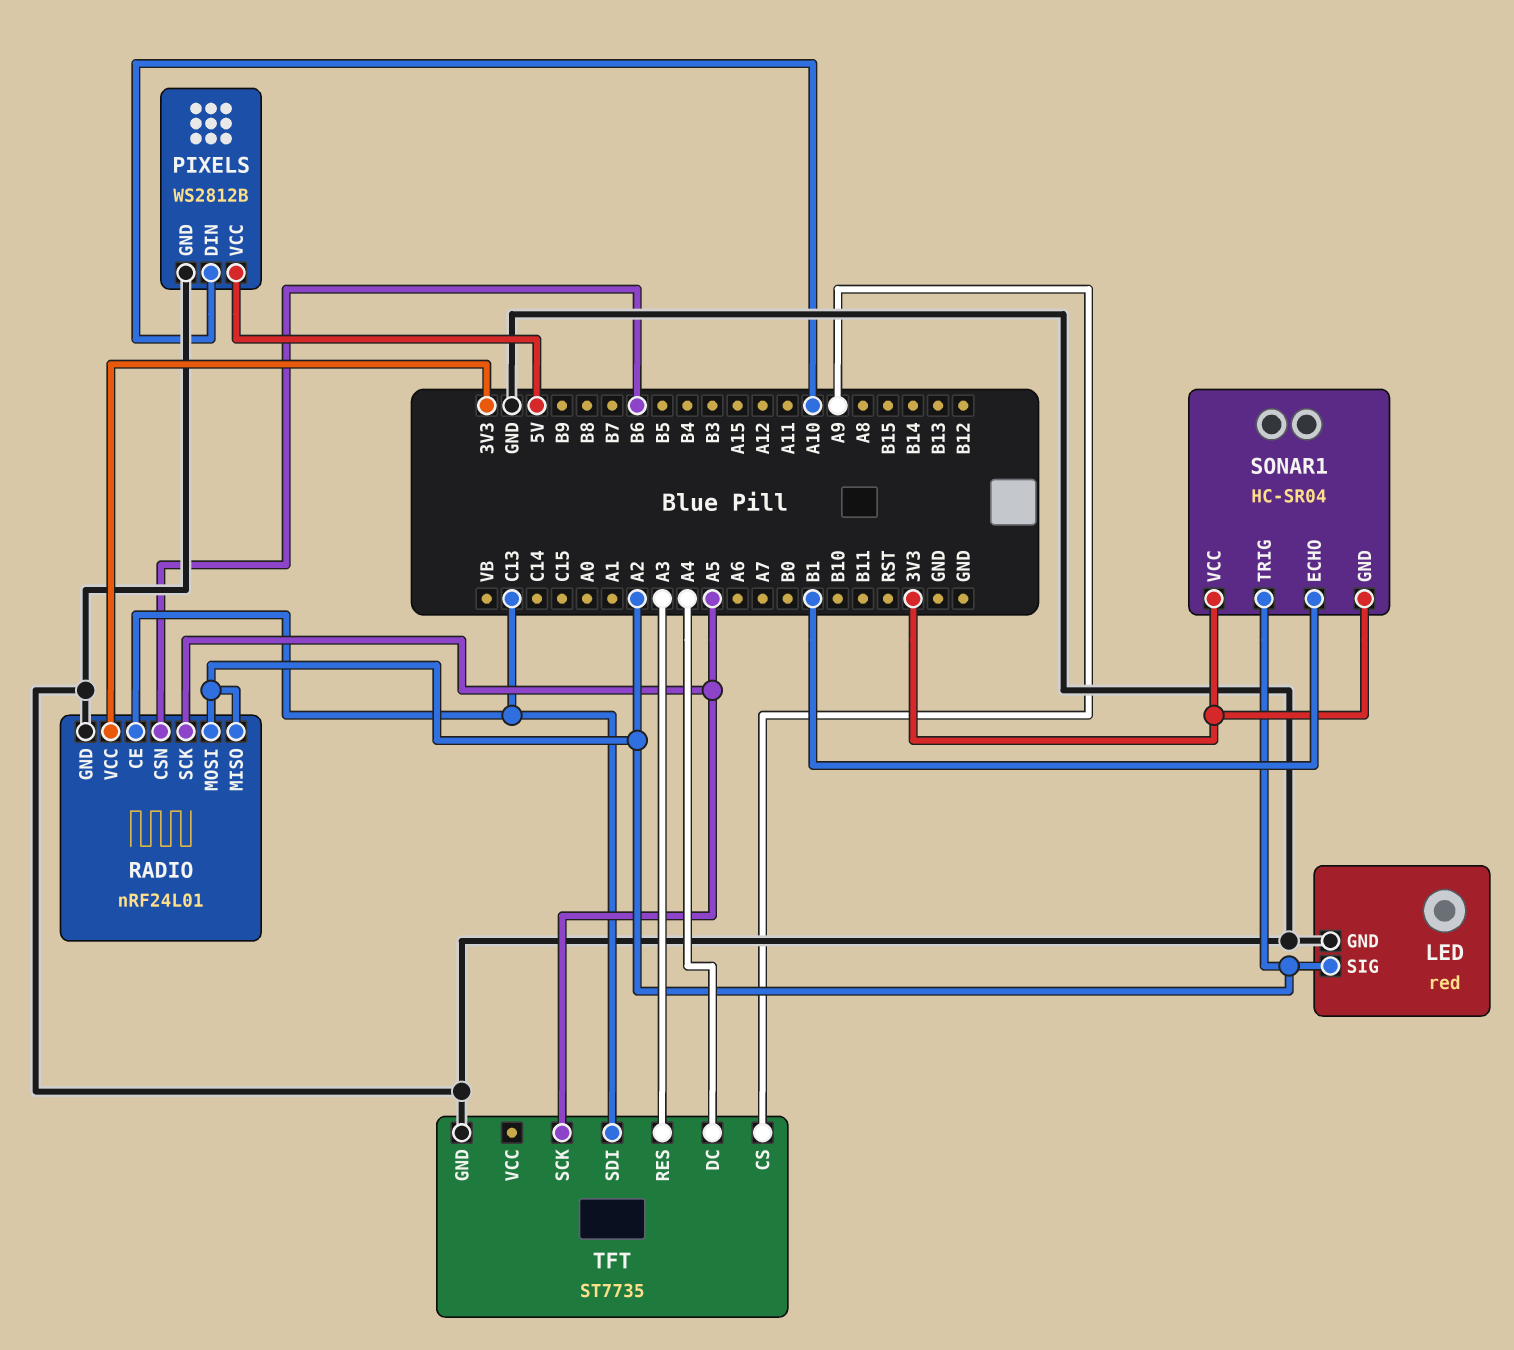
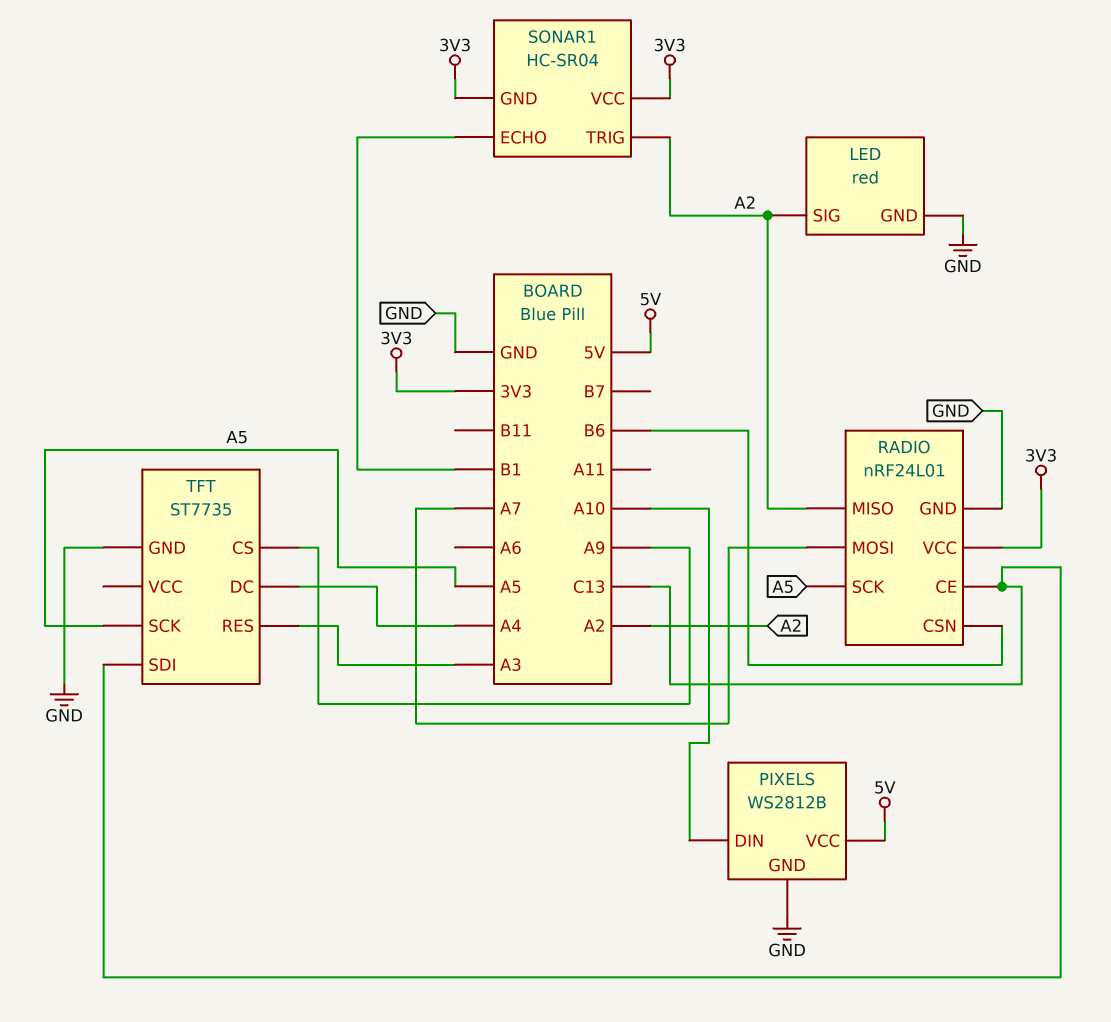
RADIO pin MOSI: A2 -> A7

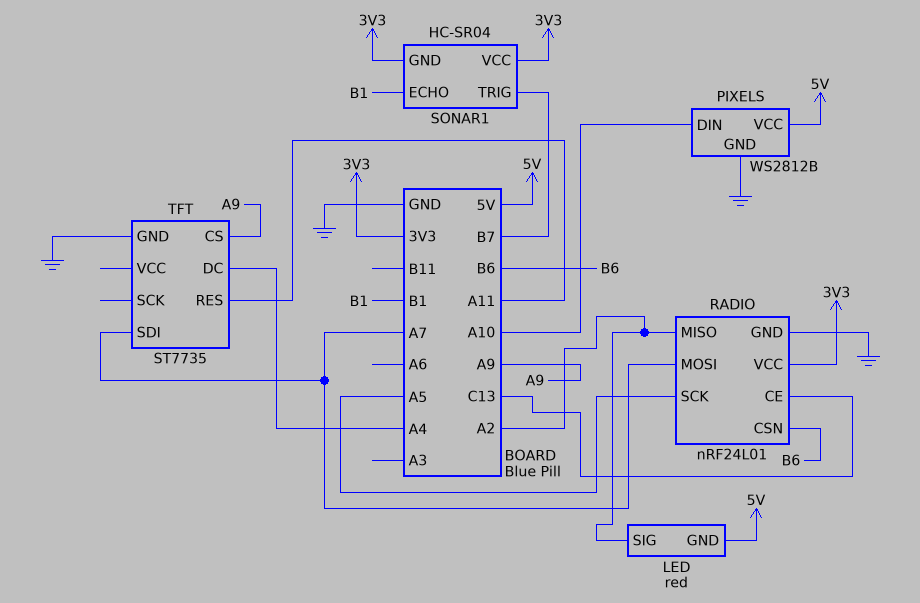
LED pin GND: GND -> 5V
SONAR1 pin TRIG: A2 -> B7
TFT pin RES: A3 -> A11
TFT pin SCK: A5 -> none
TFT pin SDI: C13 -> A7

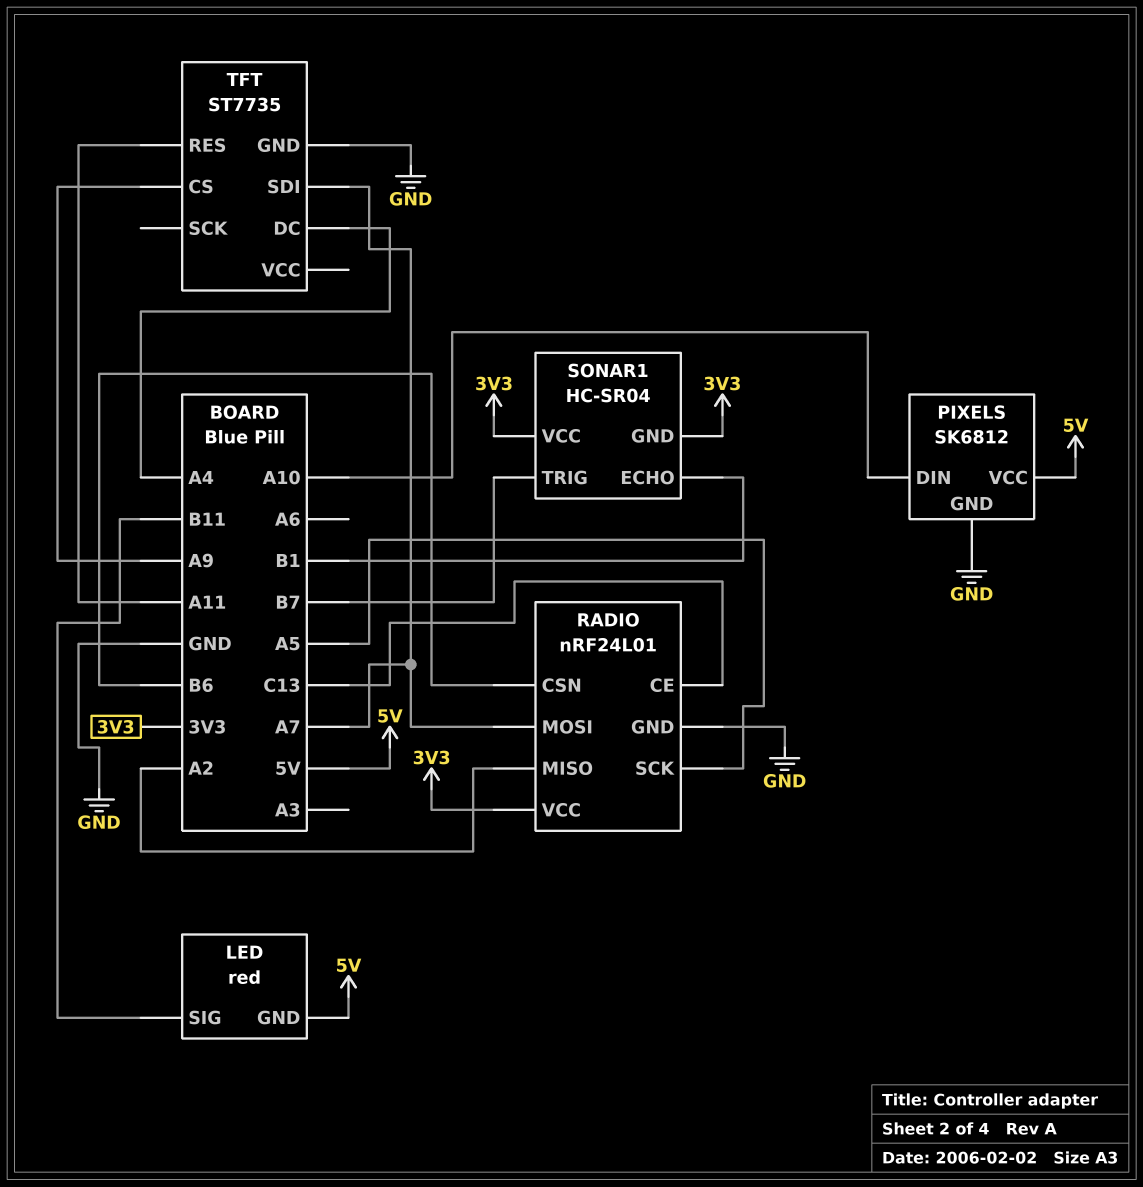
LED pin SIG: A2 -> B11
PIXELS: WS2812B -> SK6812

